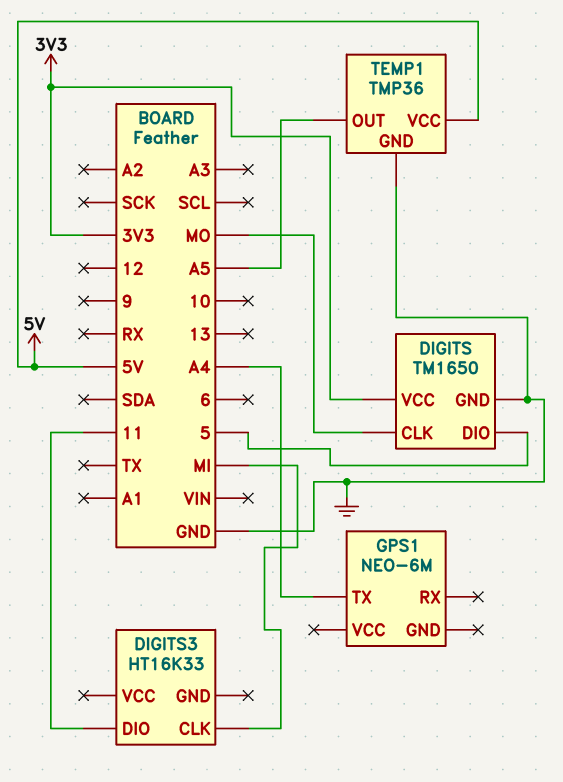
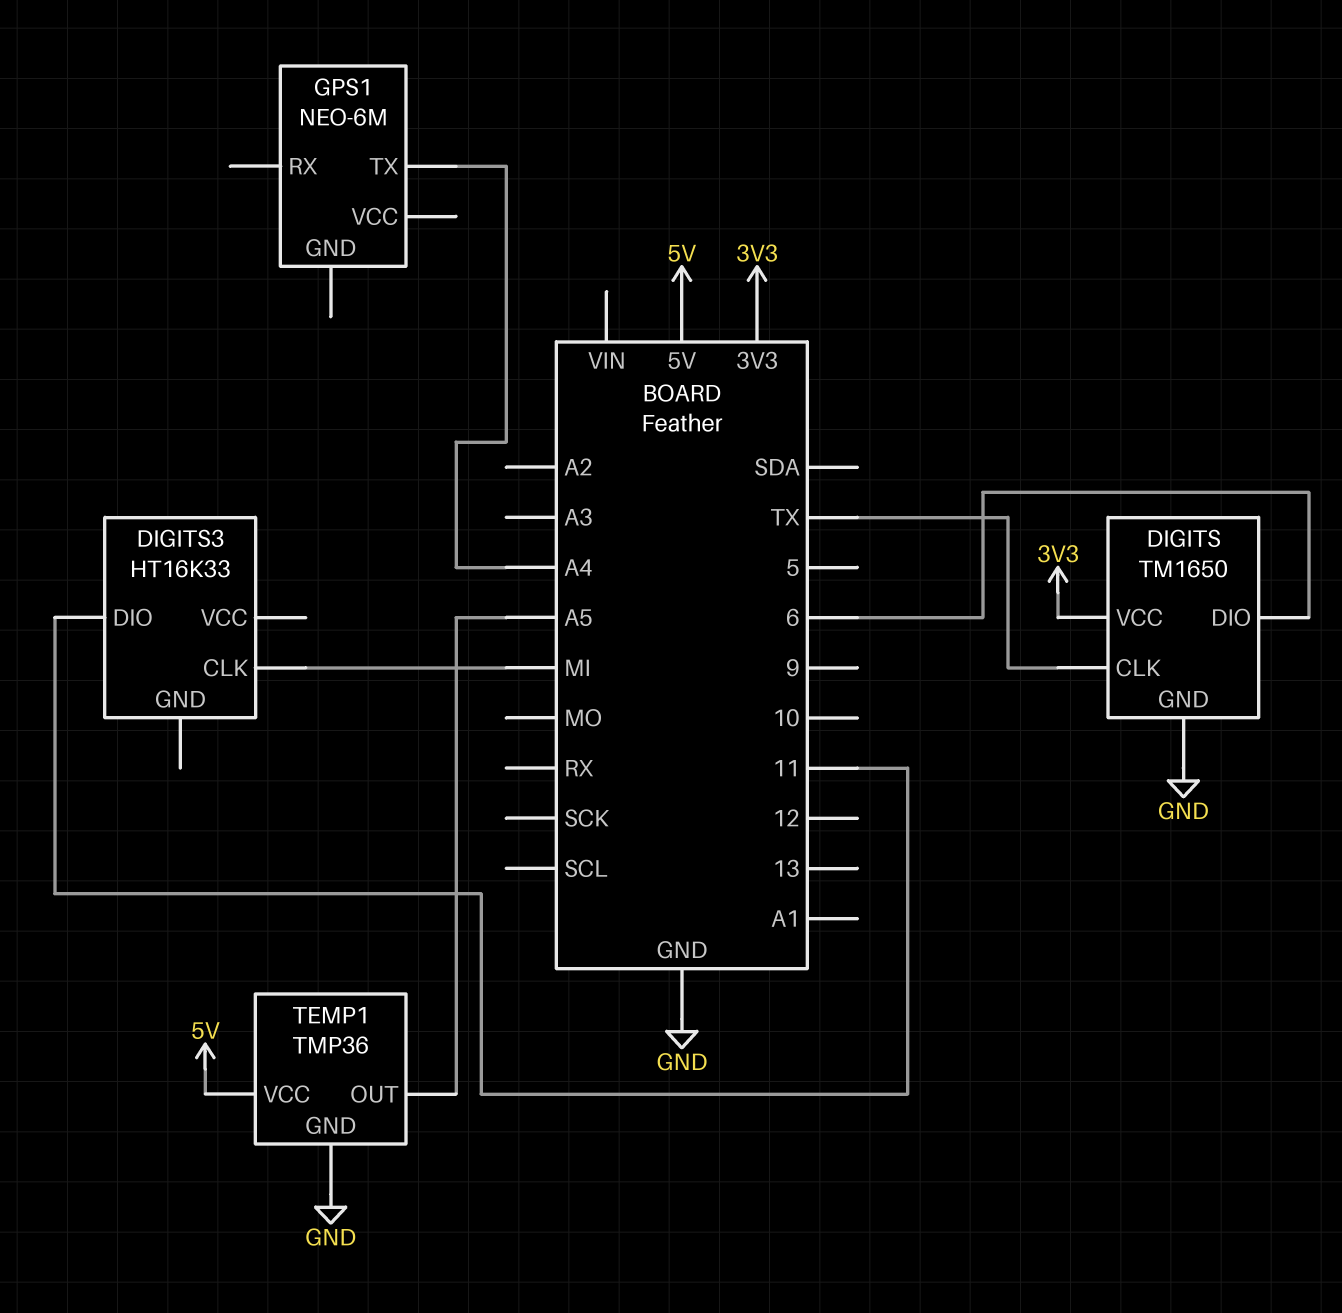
DIGITS pin CLK: MO -> TX
DIGITS pin DIO: 5 -> 6

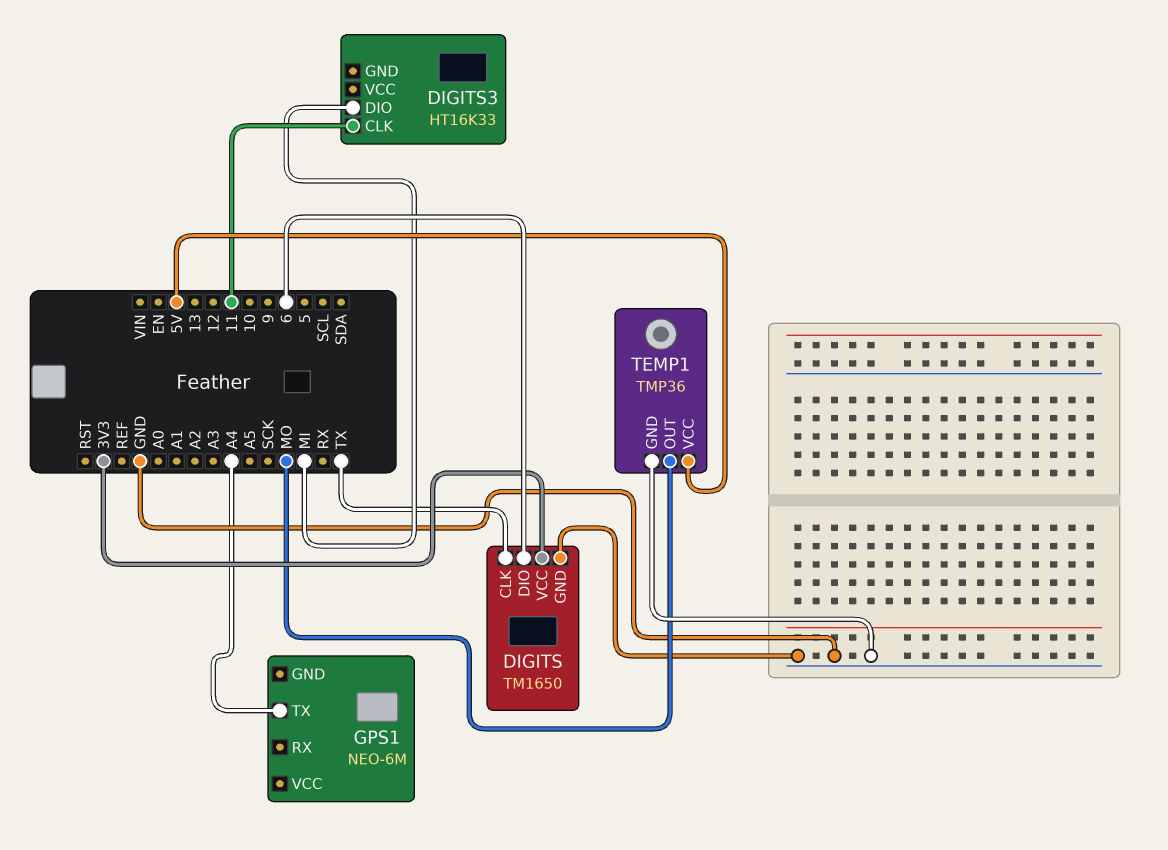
DIGITS3 pin CLK: MI -> 11
DIGITS3 pin DIO: 11 -> MI
TEMP1 pin OUT: A5 -> MO

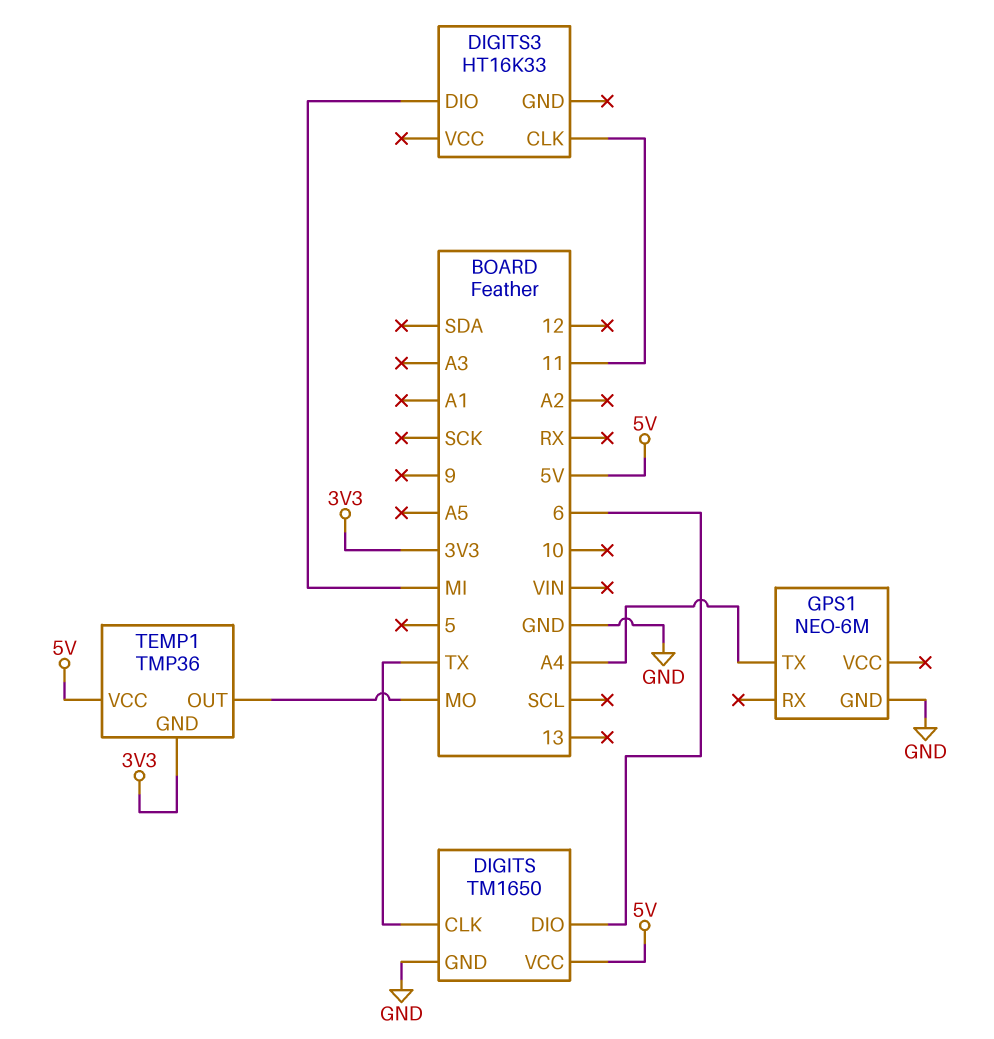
DIGITS pin VCC: 3V3 -> 5V
GPS1 pin GND: none -> GND
TEMP1 pin GND: GND -> 3V3

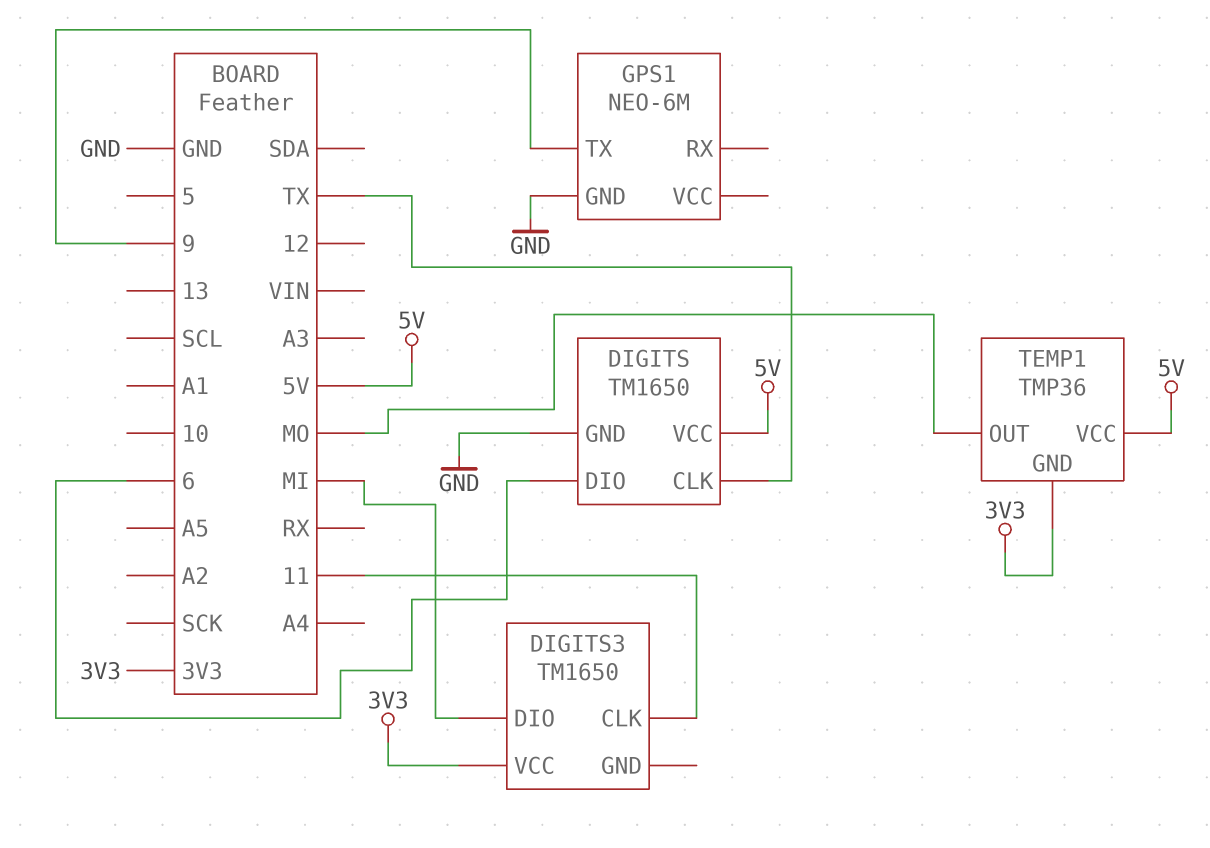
DIGITS3: HT16K33 -> TM1650
DIGITS3 pin VCC: none -> 3V3
GPS1 pin TX: A4 -> 9

